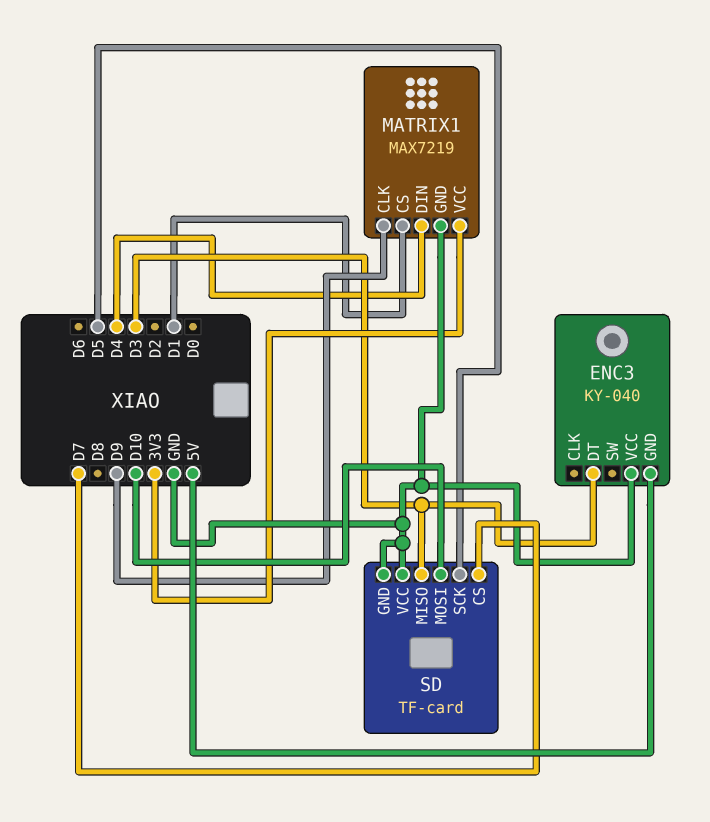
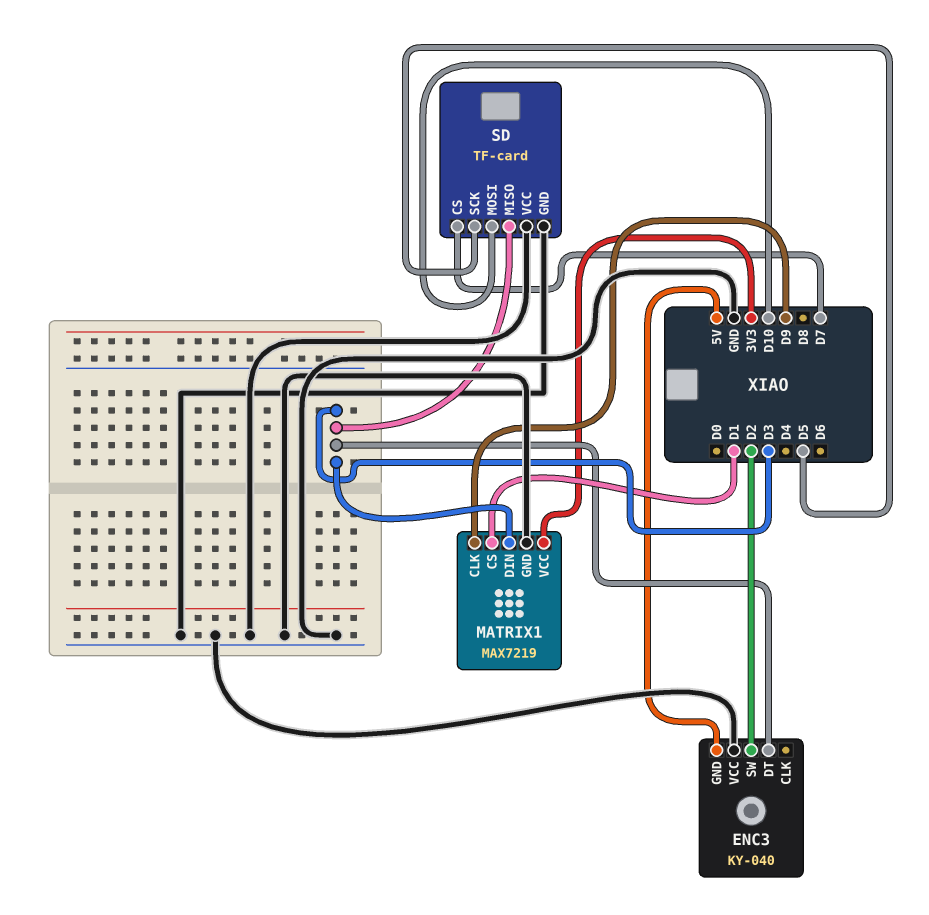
ENC3 pin SW: none -> D2
MATRIX1 pin DIN: D4 -> D3

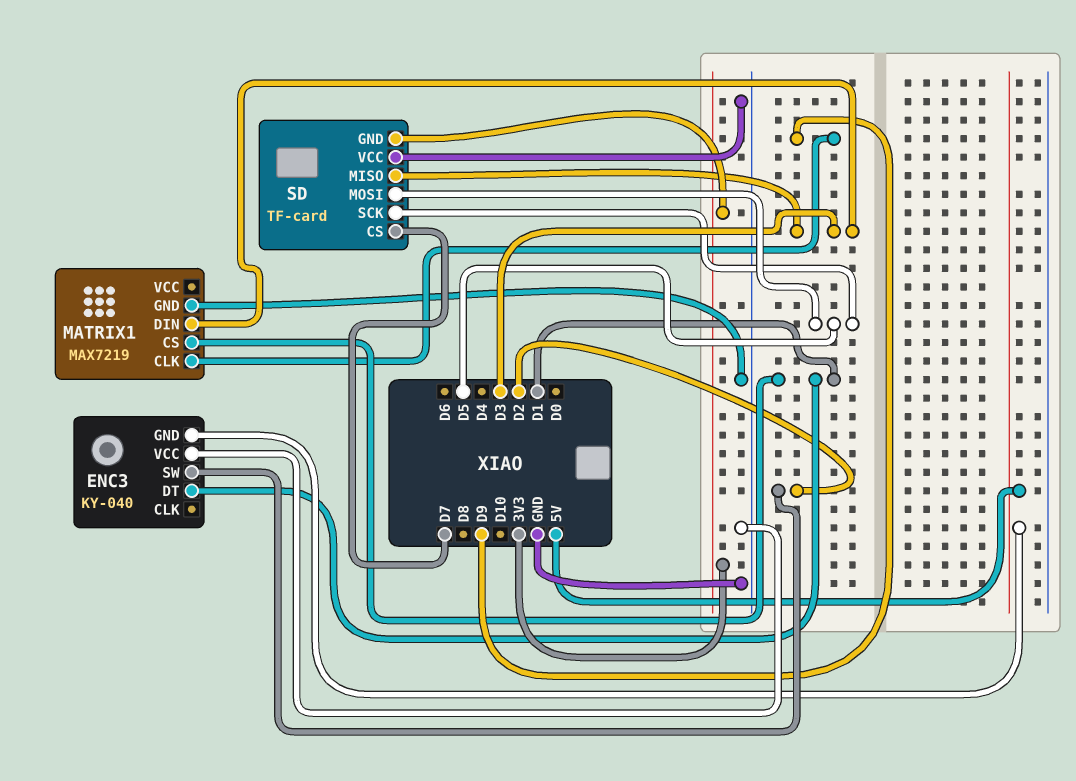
ENC3 pin DT: D3 -> D1
MATRIX1 pin VCC: 3V3 -> none
SD pin GND: GND -> 3V3
SD pin MOSI: D10 -> D5

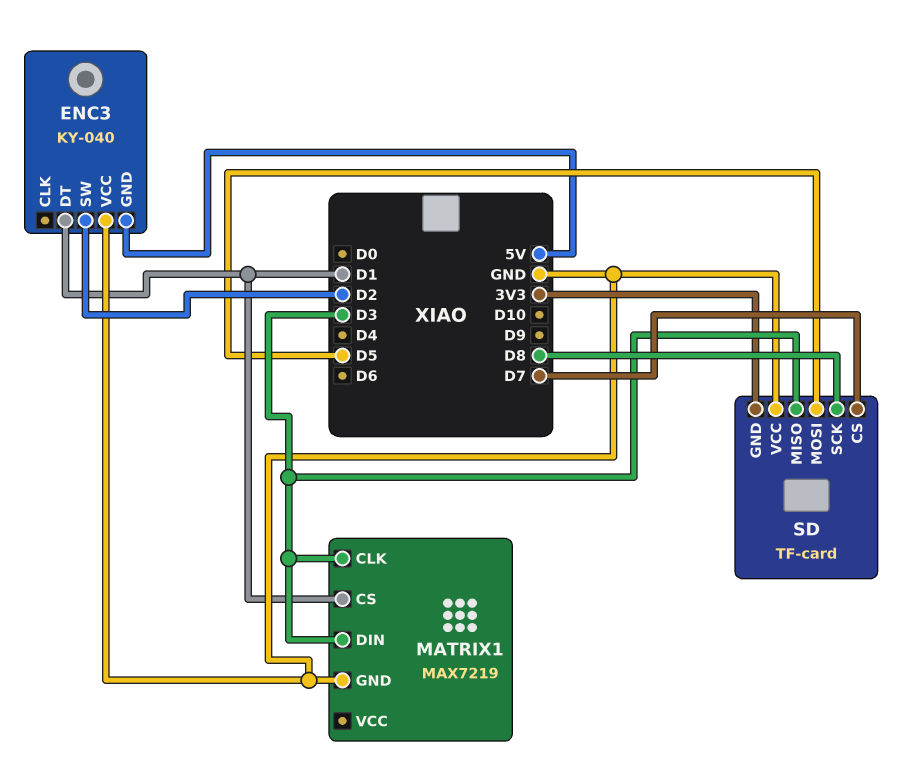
MATRIX1 pin CLK: D9 -> D3
SD pin SCK: D5 -> D8

